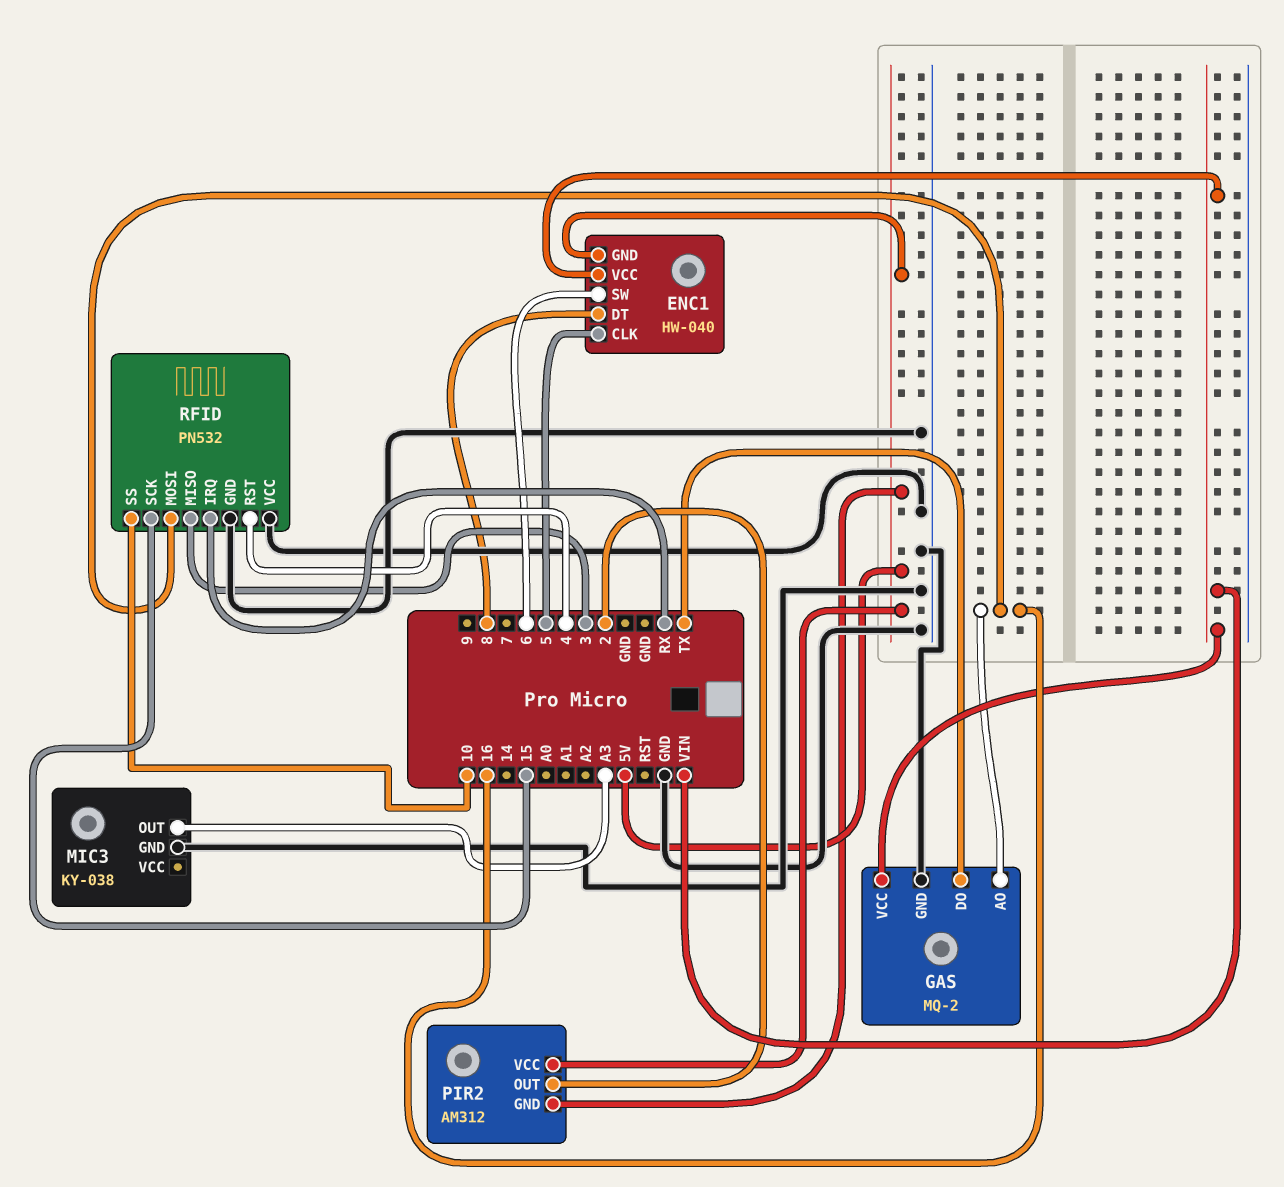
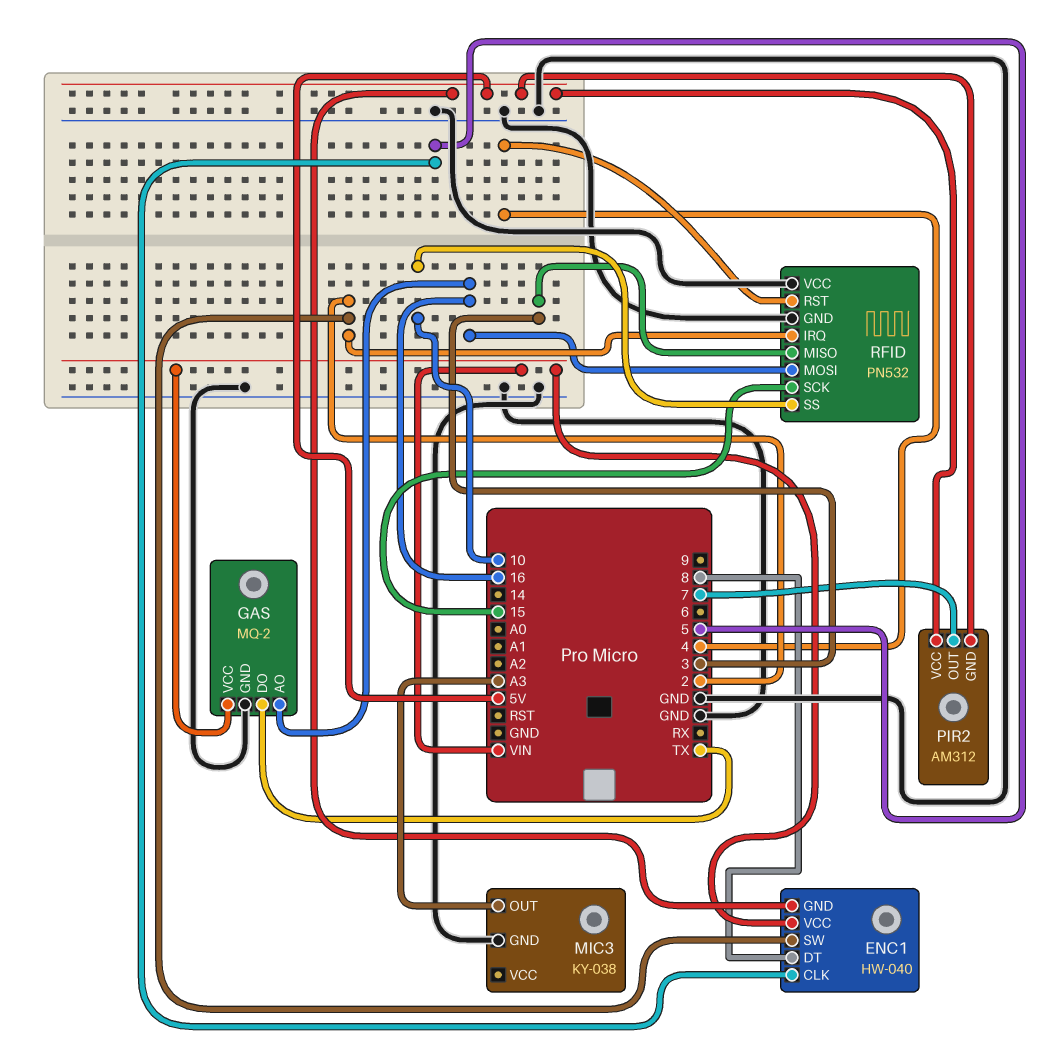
ENC1 pin SW: 6 -> 2
PIR2 pin OUT: 2 -> 7
RFID pin IRQ: RX -> 2

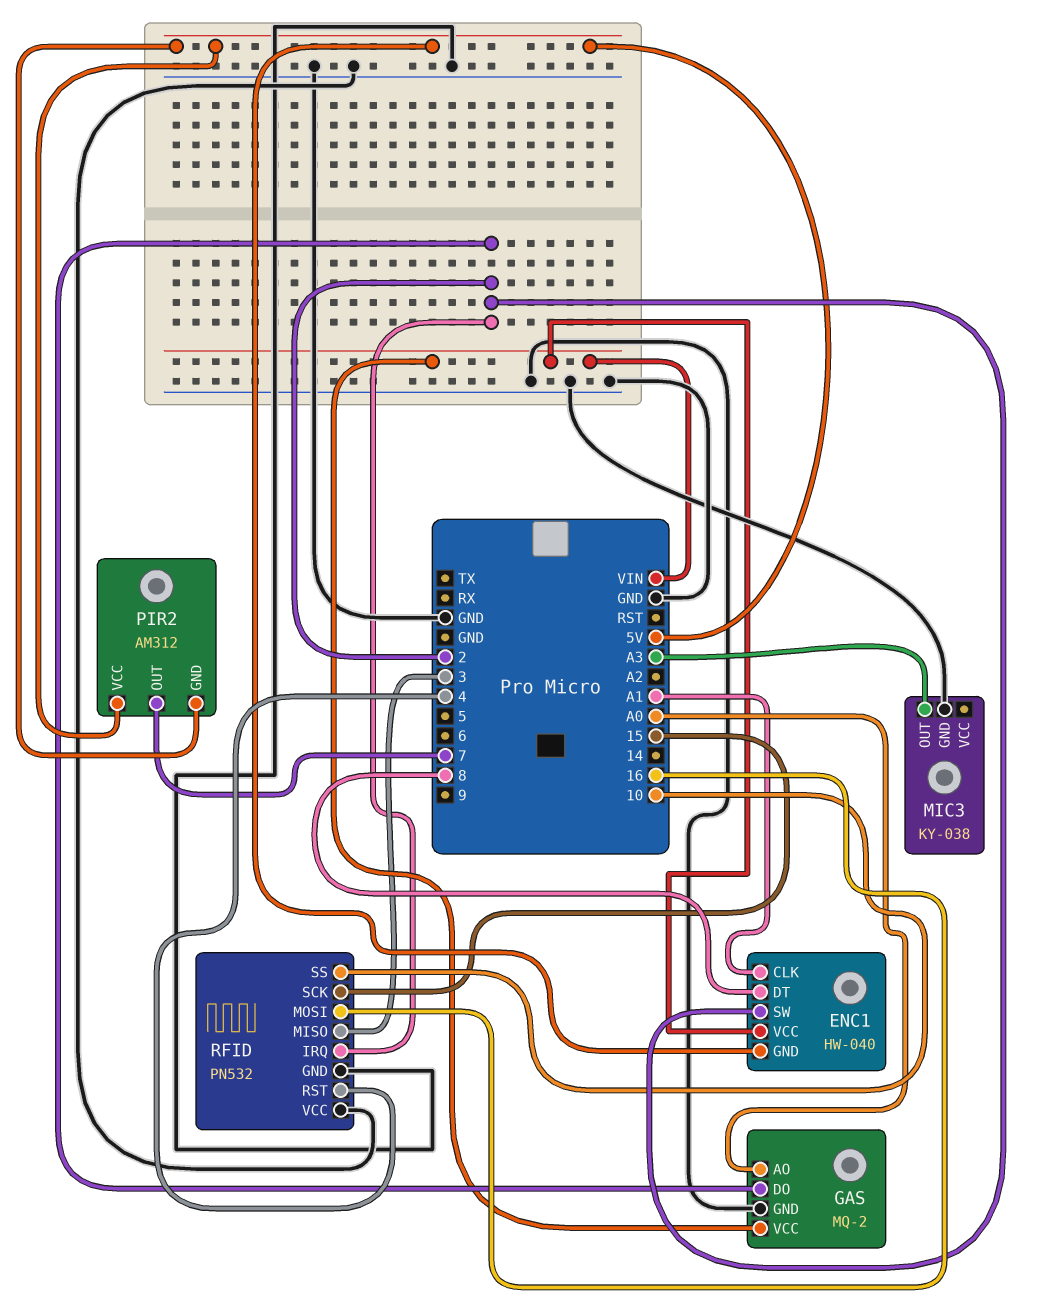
ENC1 pin CLK: 5 -> A1
GAS pin AO: 16 -> A0
GAS pin DO: TX -> 2

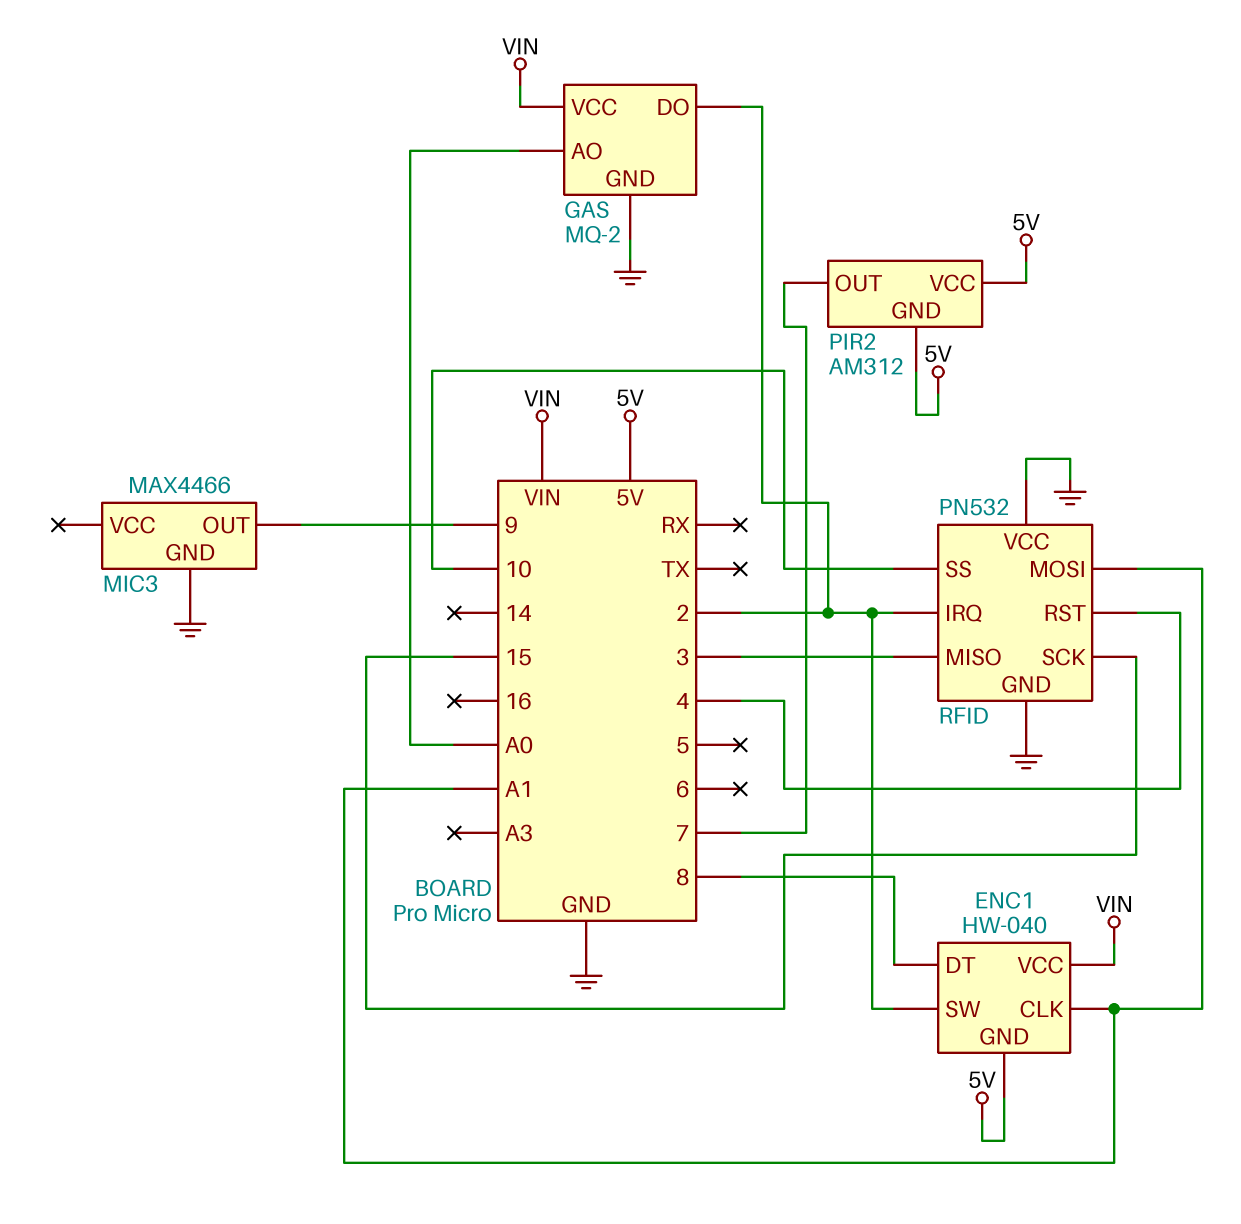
MIC3: KY-038 -> MAX4466
MIC3 pin OUT: A3 -> 9
RFID pin MOSI: 16 -> A1

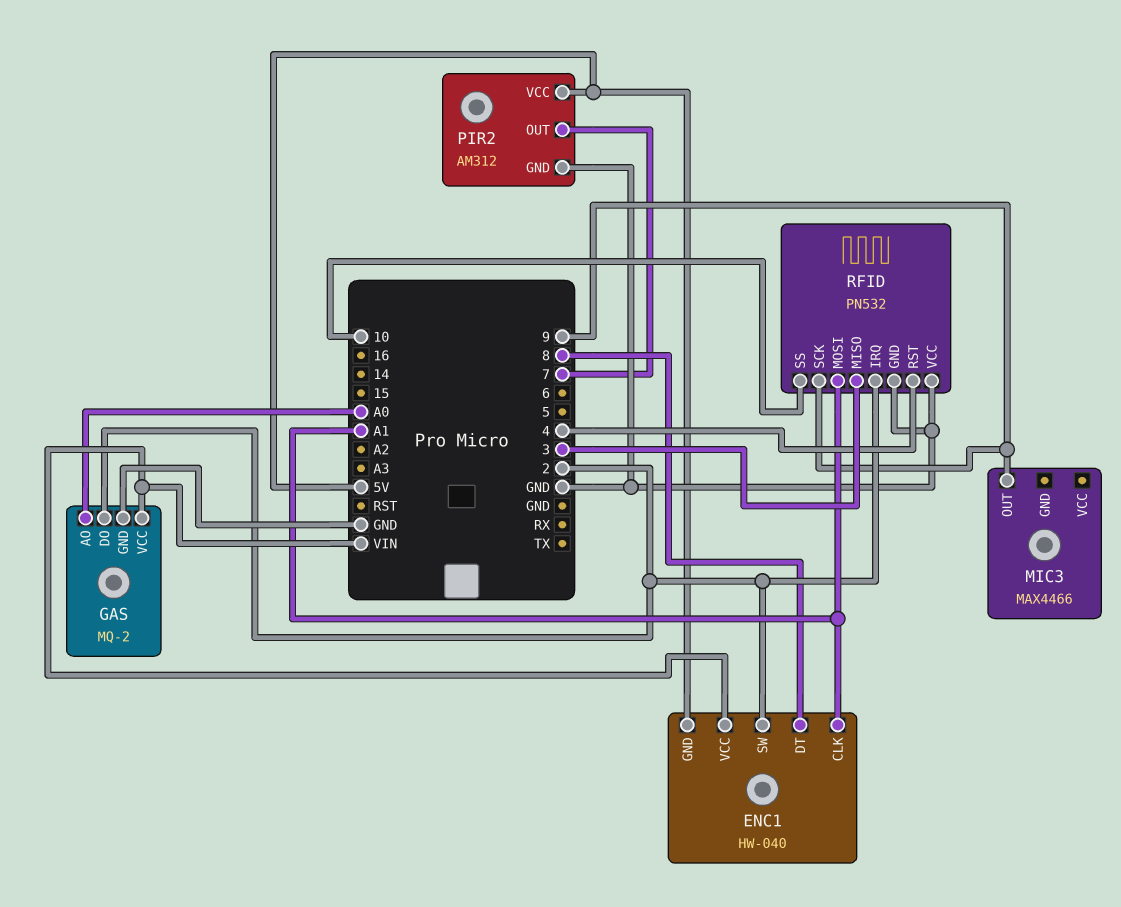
MIC3 pin GND: GND -> none
PIR2 pin GND: 5V -> GND
RFID pin SCK: 15 -> 9

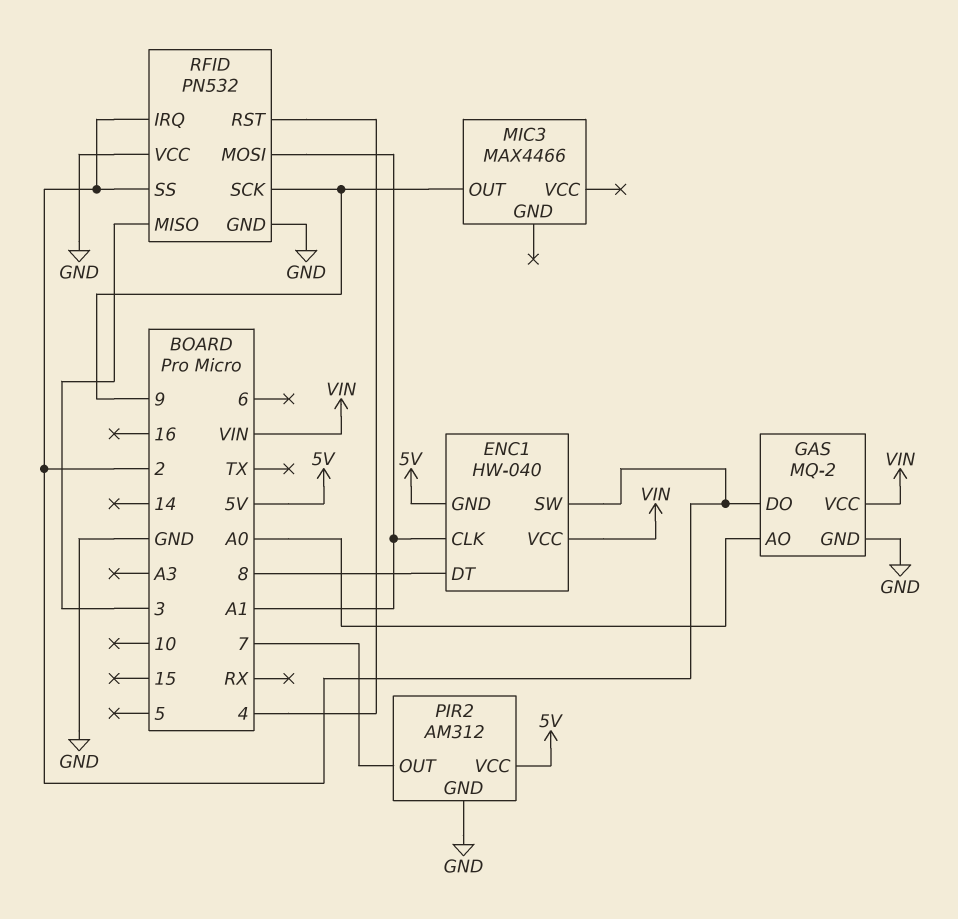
RFID pin SS: 10 -> 2

